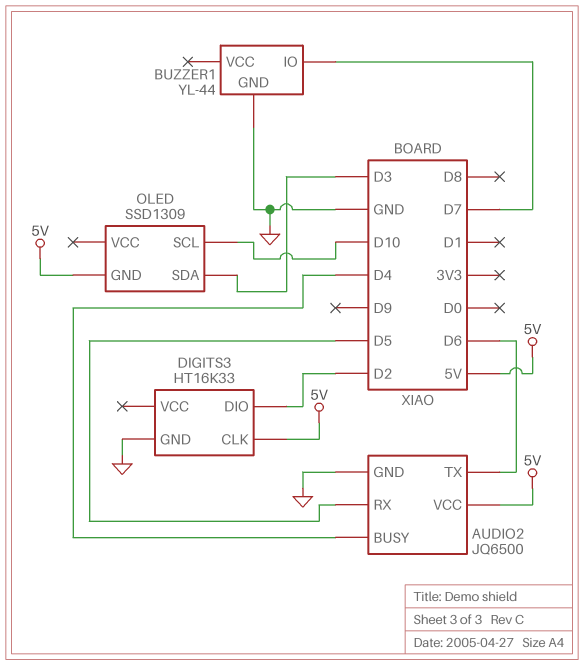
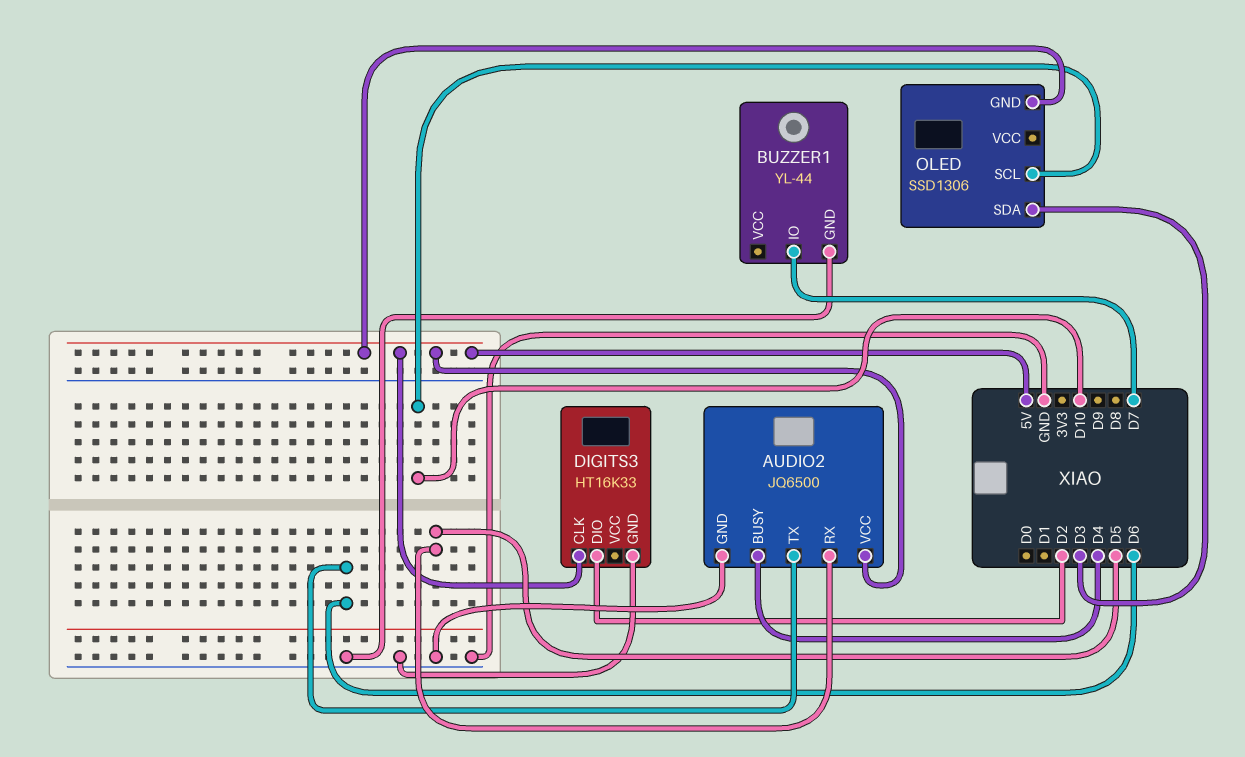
OLED: SSD1309 -> SSD1306

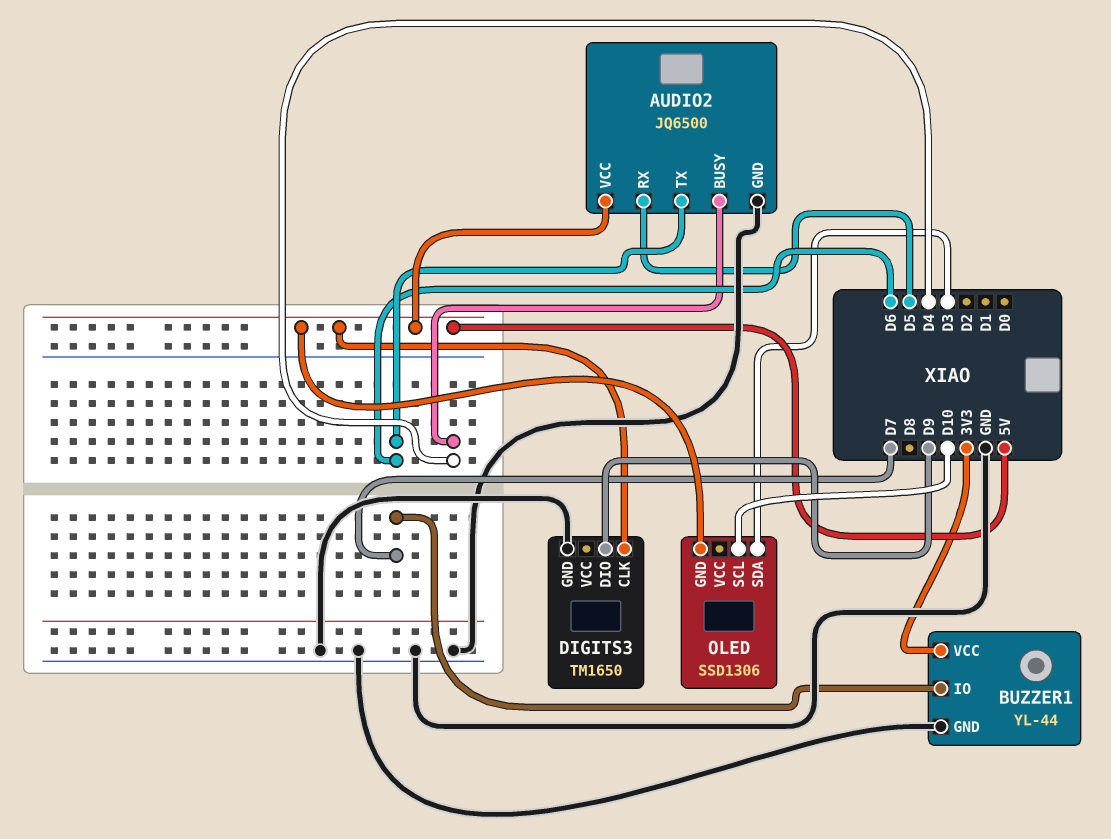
BUZZER1 pin VCC: none -> 3V3
DIGITS3: HT16K33 -> TM1650
DIGITS3 pin DIO: D2 -> D9

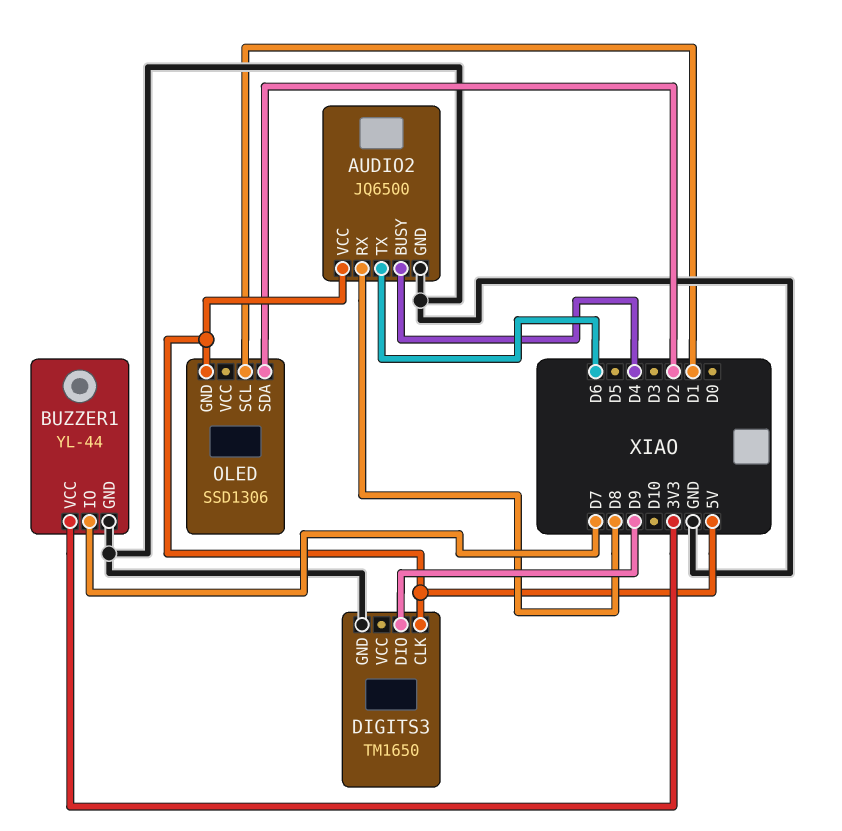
AUDIO2 pin RX: D5 -> D8
OLED pin SCL: D10 -> D1
OLED pin SDA: D3 -> D2

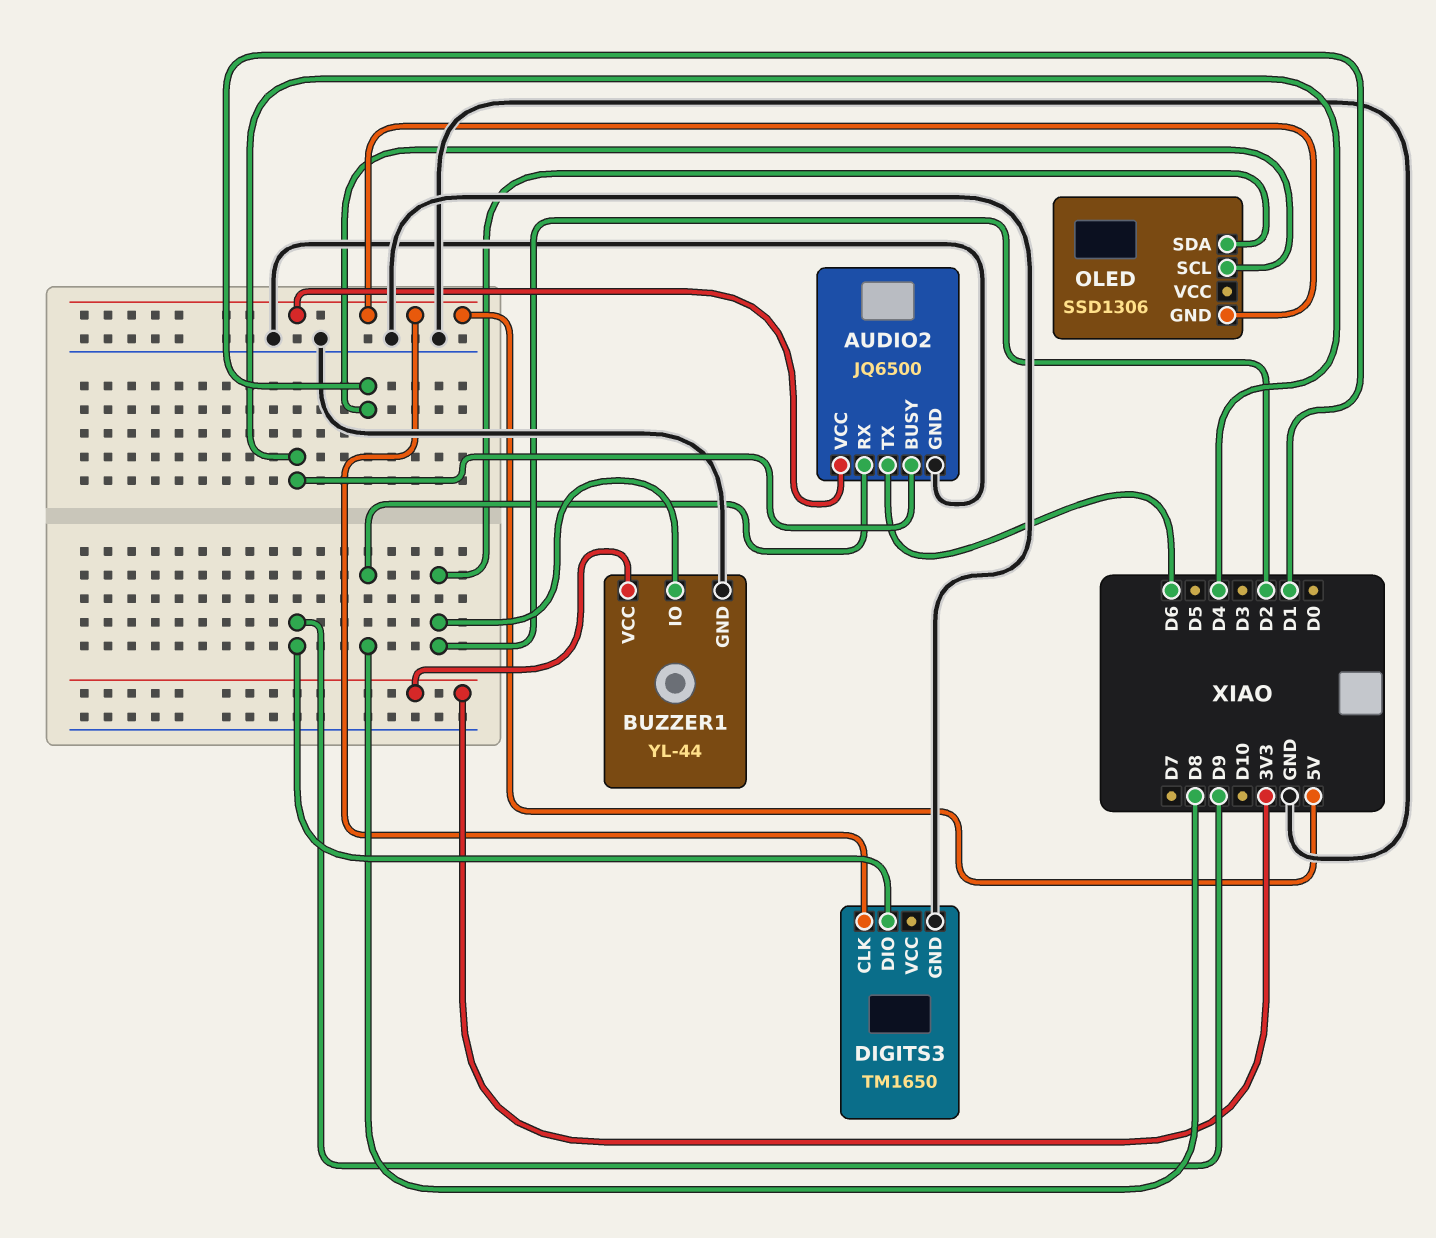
BUZZER1 pin IO: D7 -> D2

